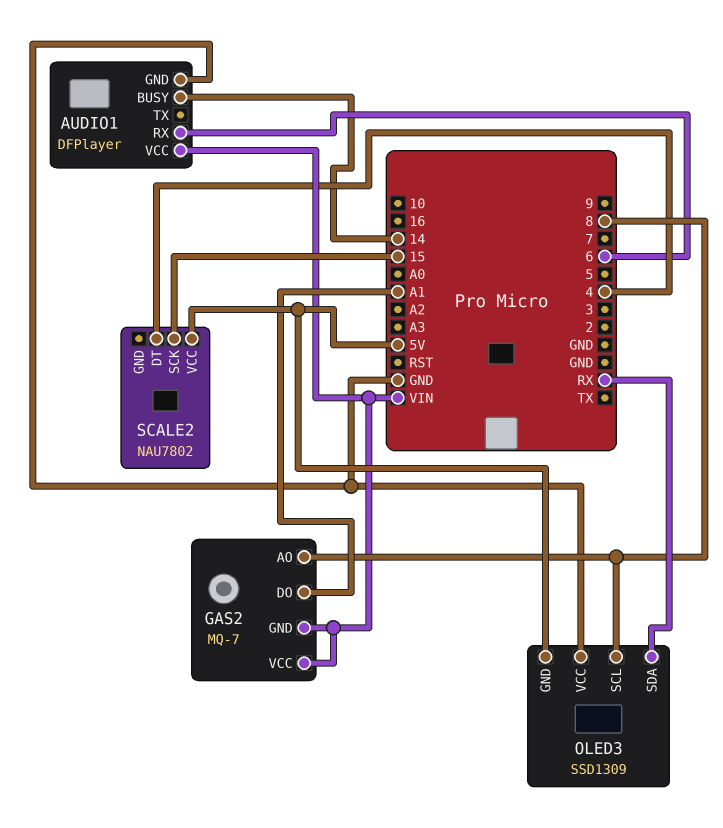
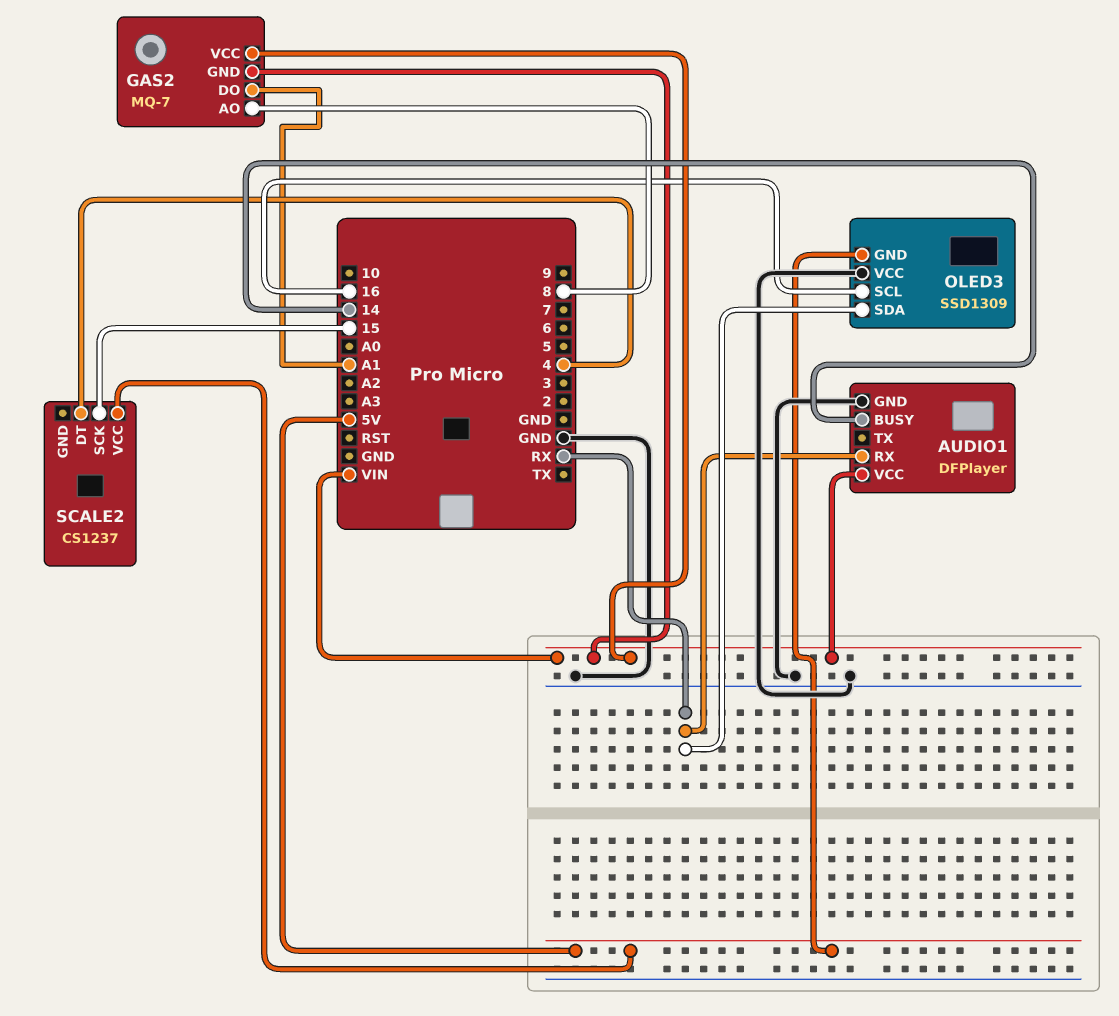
AUDIO1 pin RX: 6 -> RX
OLED3 pin SCL: 8 -> 16
SCALE2: NAU7802 -> CS1237

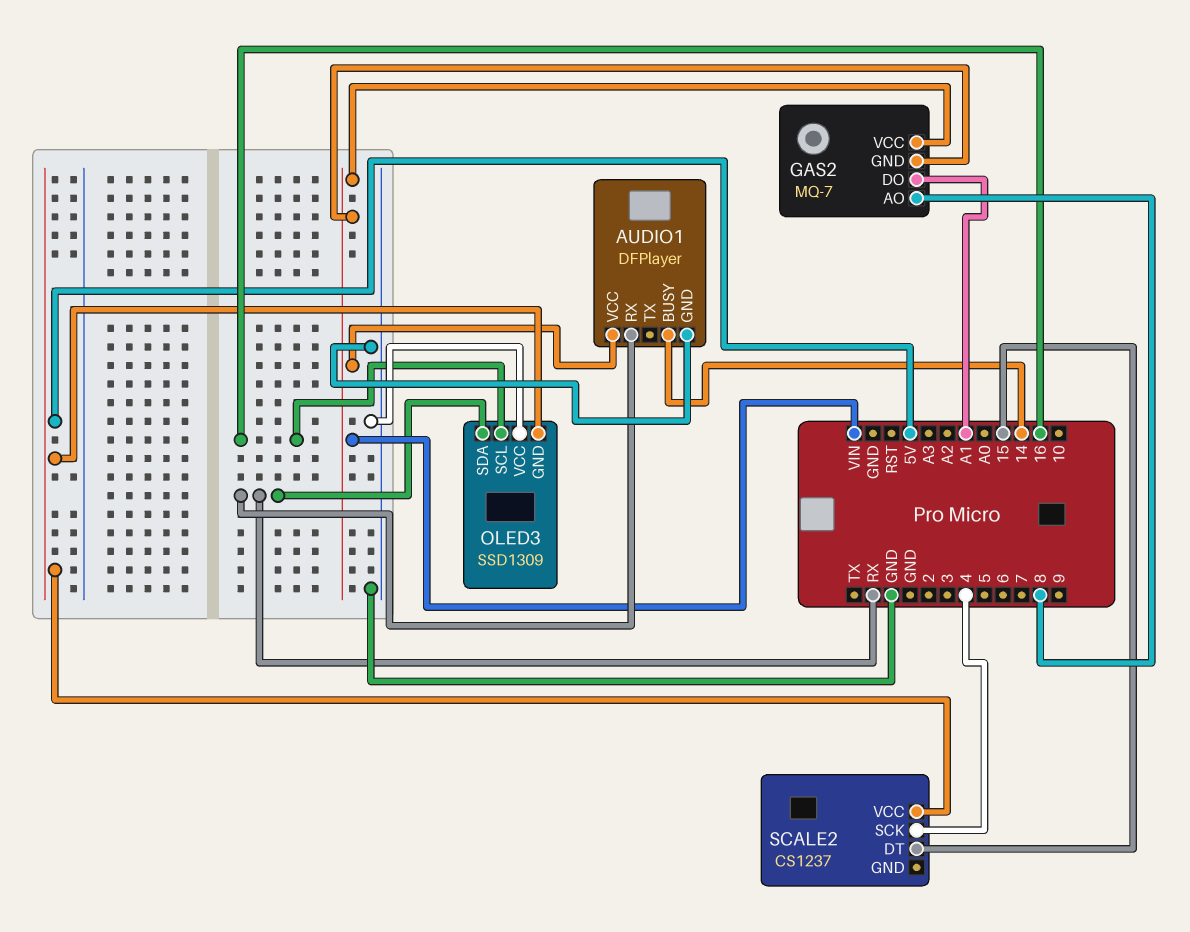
SCALE2 pin DT: 4 -> 15
SCALE2 pin SCK: 15 -> 4

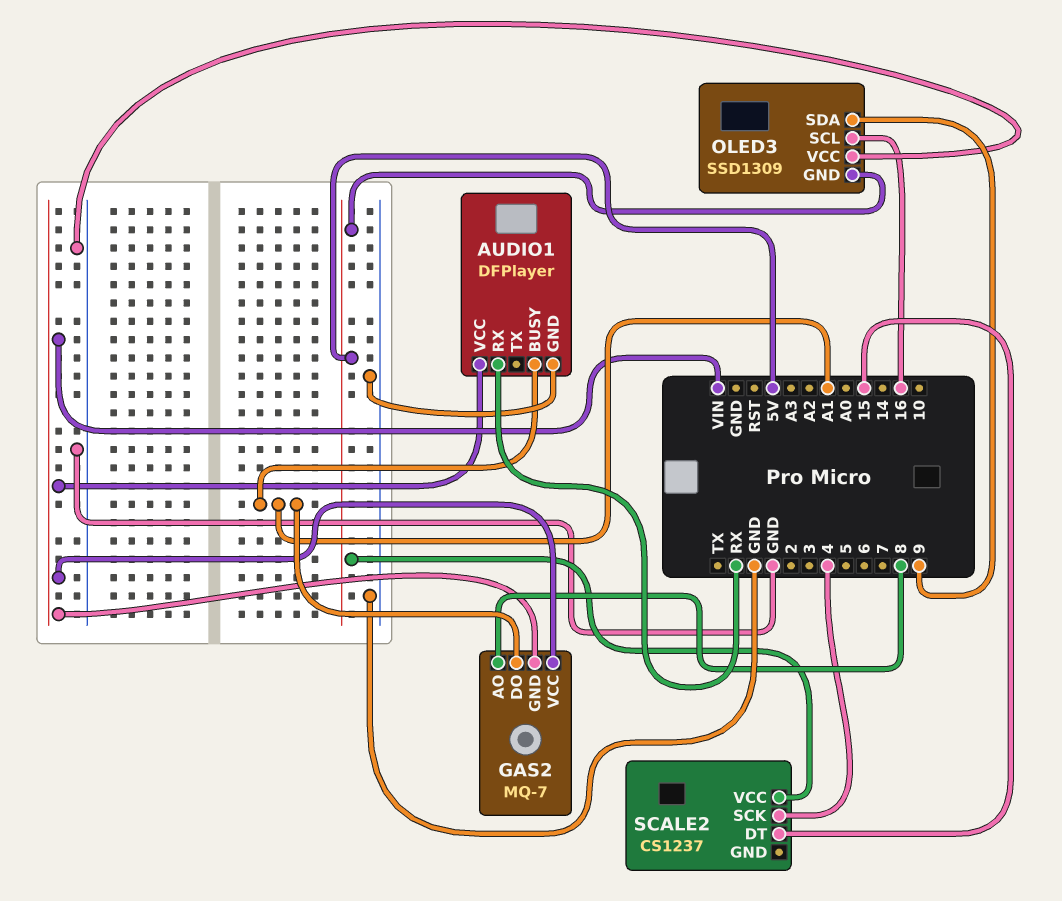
AUDIO1 pin BUSY: 14 -> A1
OLED3 pin SDA: RX -> 9

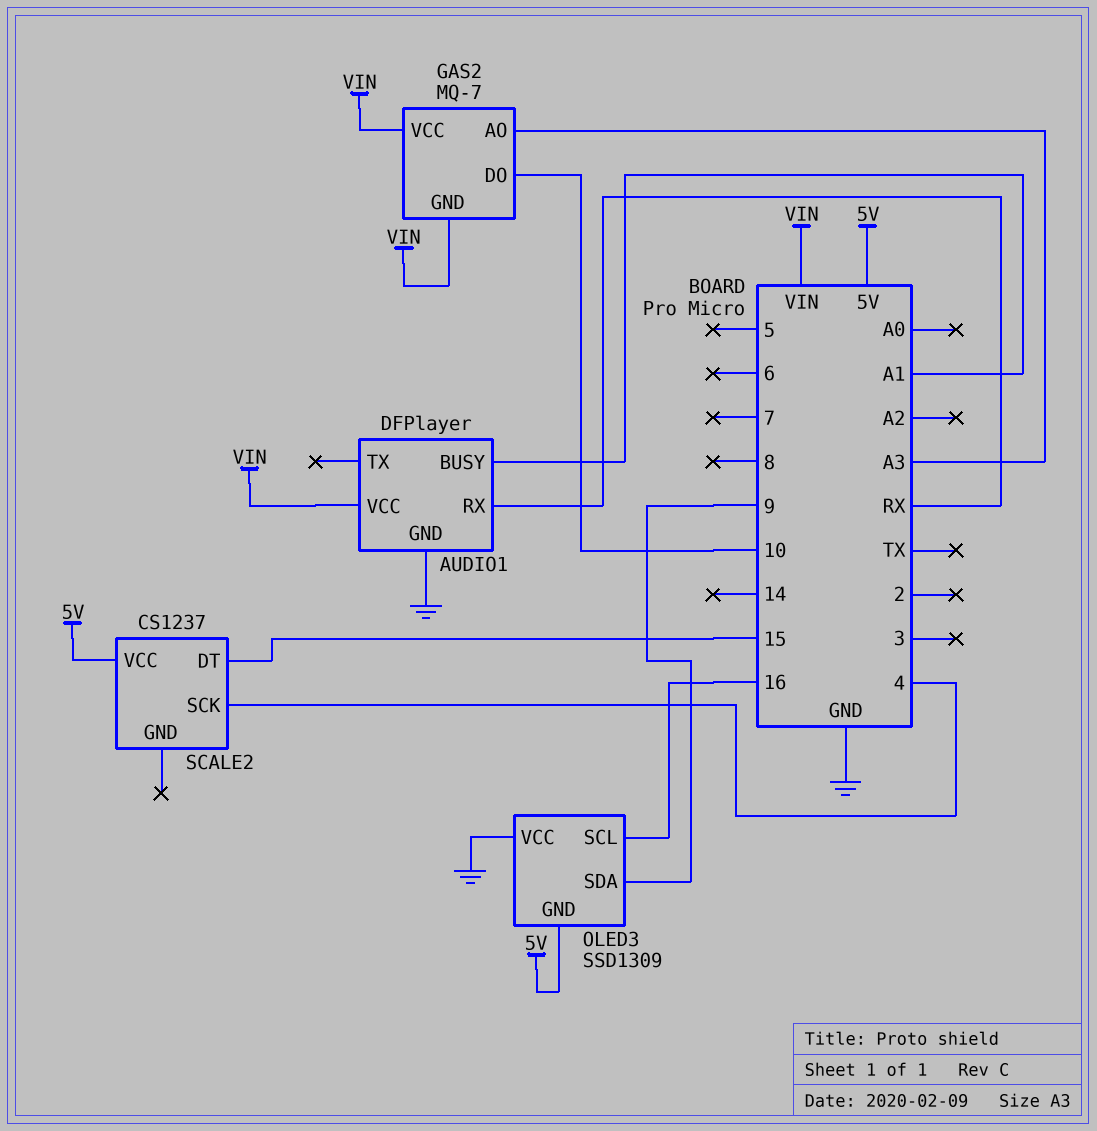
GAS2 pin AO: 8 -> A3
GAS2 pin DO: A1 -> 10

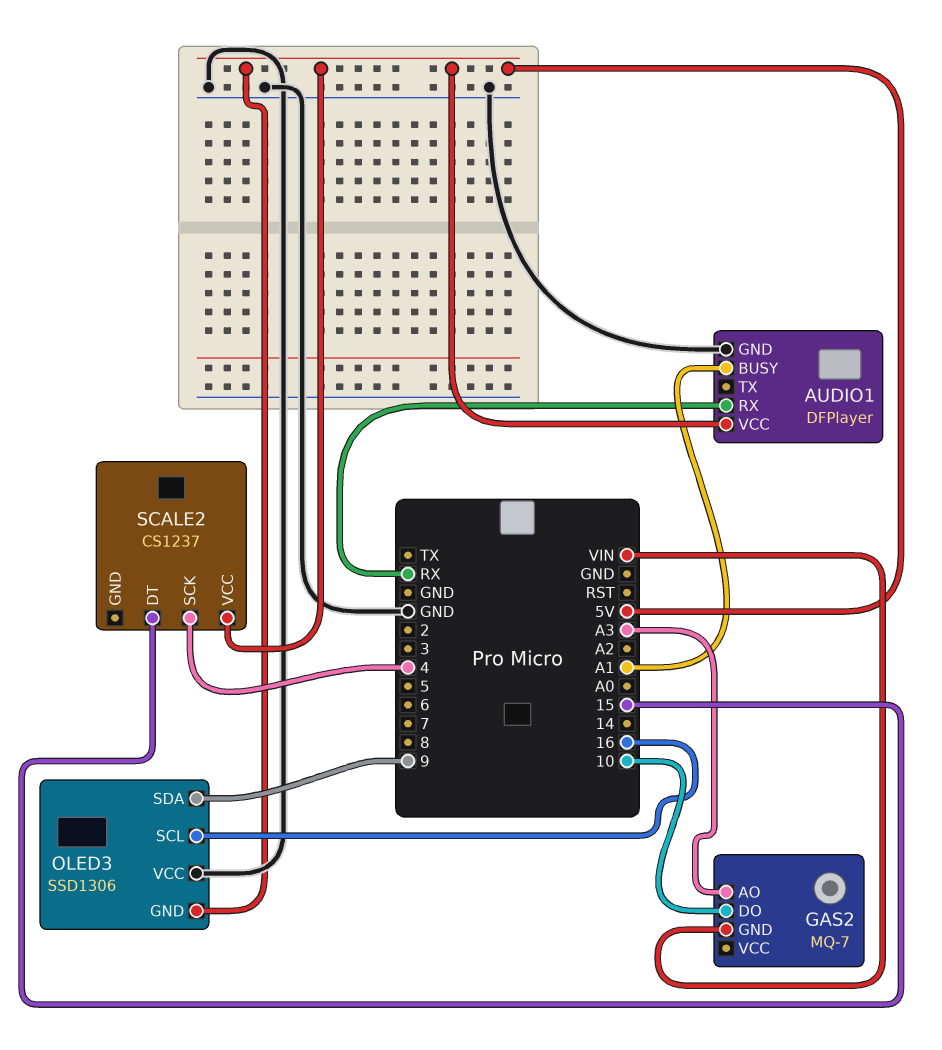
AUDIO1 pin VCC: VIN -> 5V
GAS2 pin VCC: VIN -> none
OLED3: SSD1309 -> SSD1306

